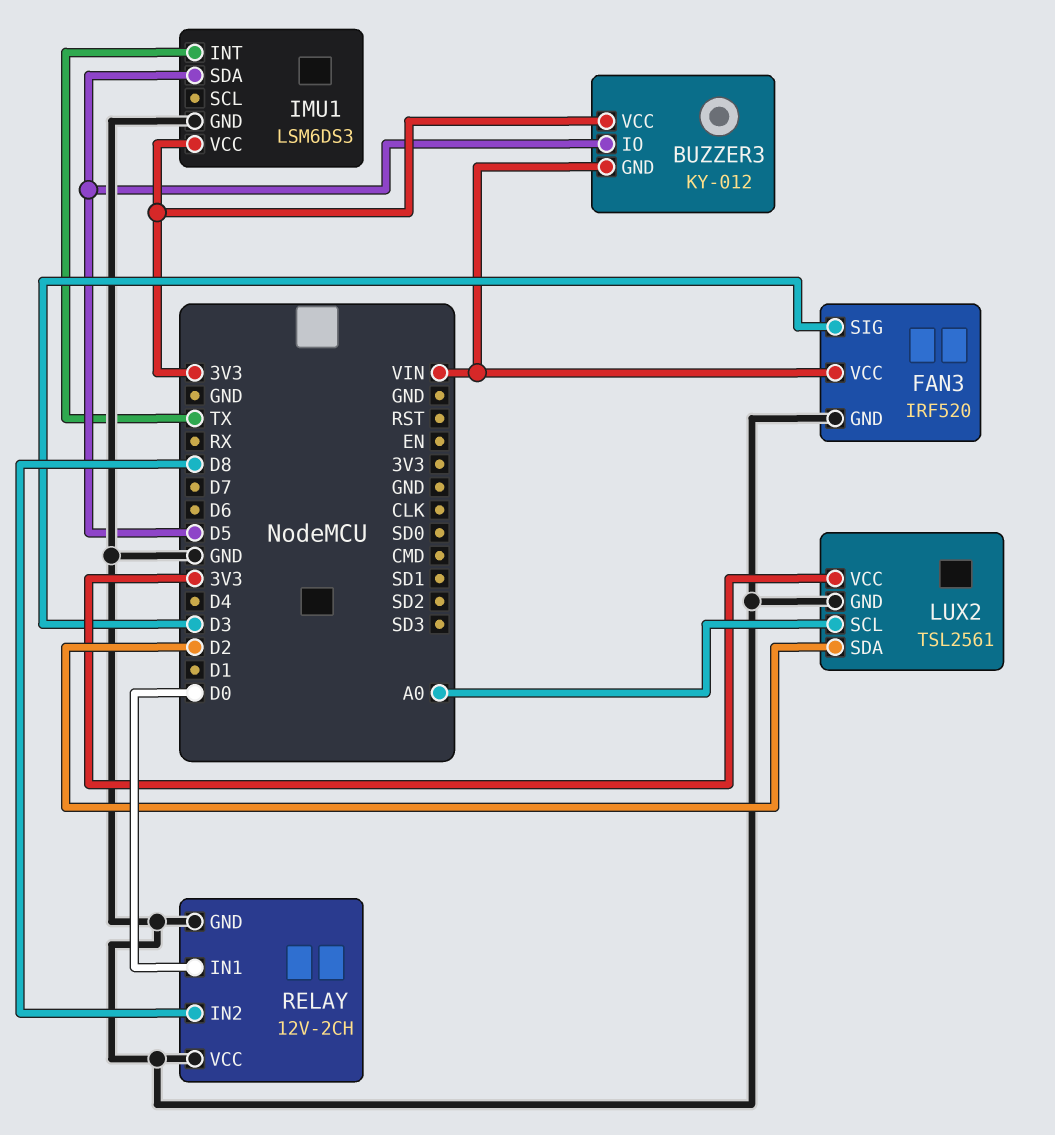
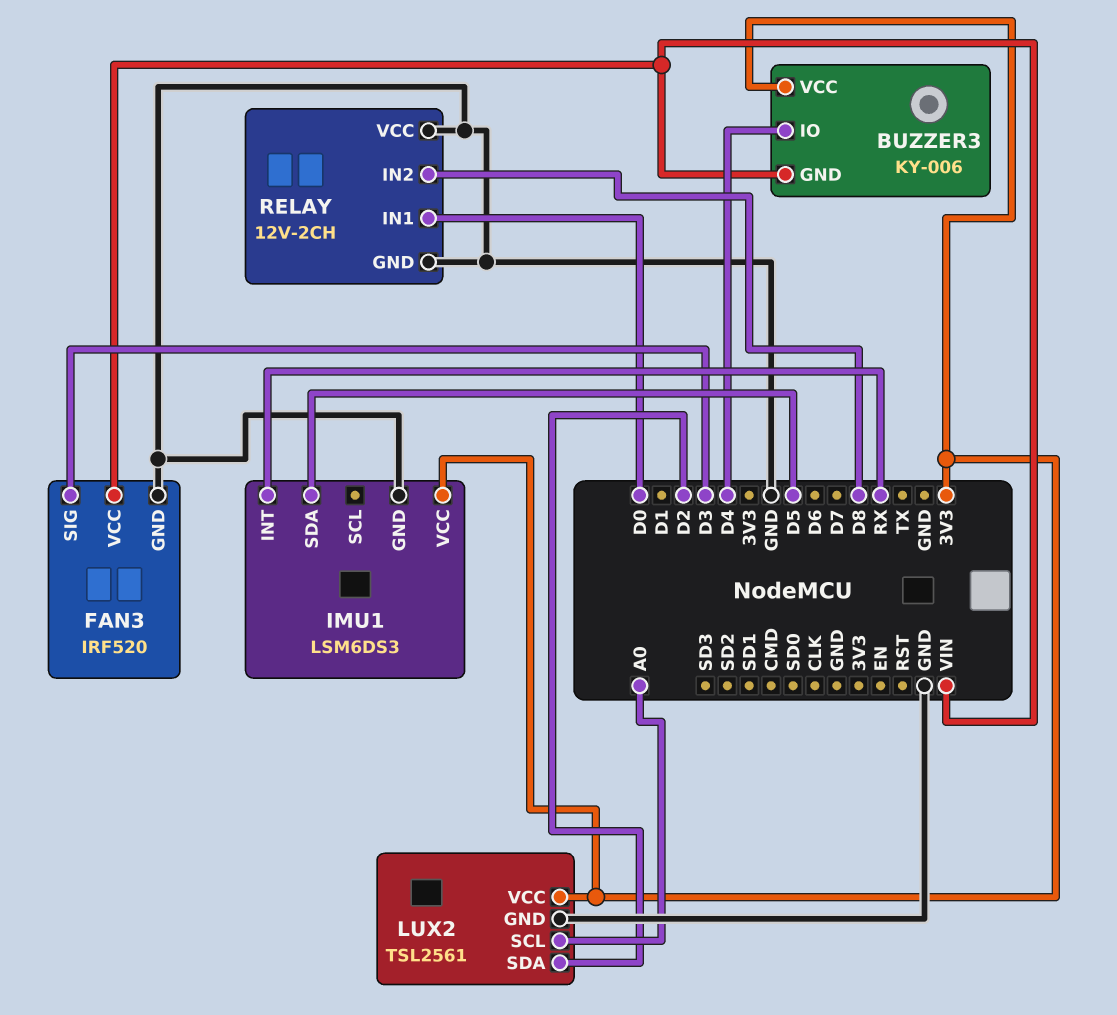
BUZZER3: KY-012 -> KY-006
BUZZER3 pin IO: D5 -> D4
IMU1 pin INT: TX -> RX

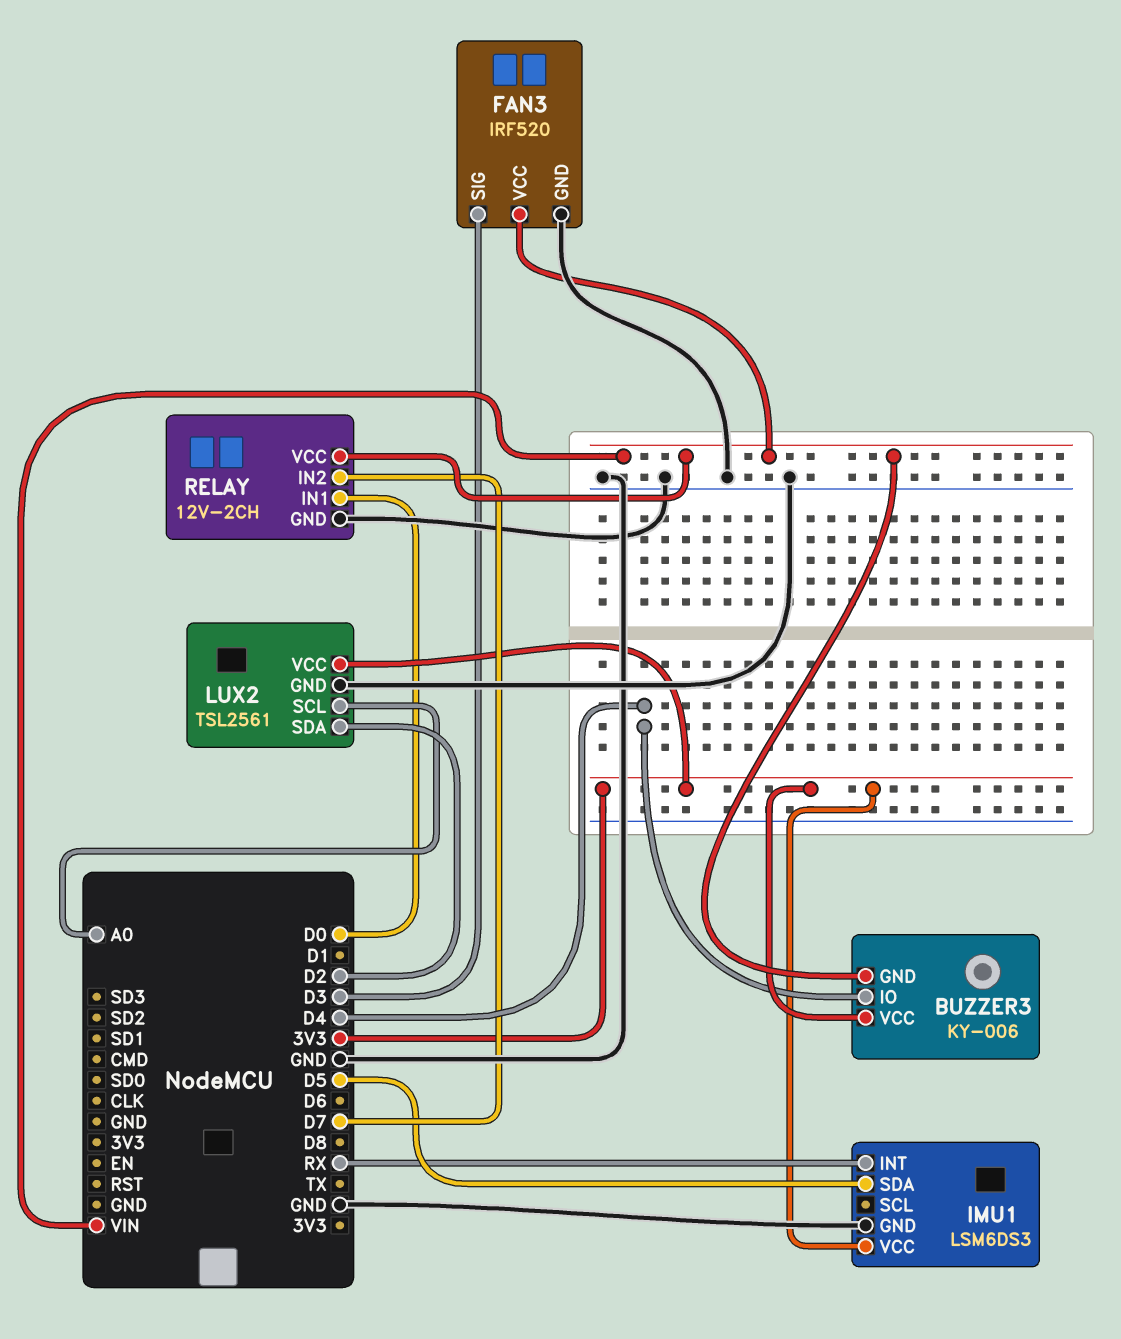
RELAY pin IN2: D8 -> D7
RELAY pin VCC: GND -> VIN

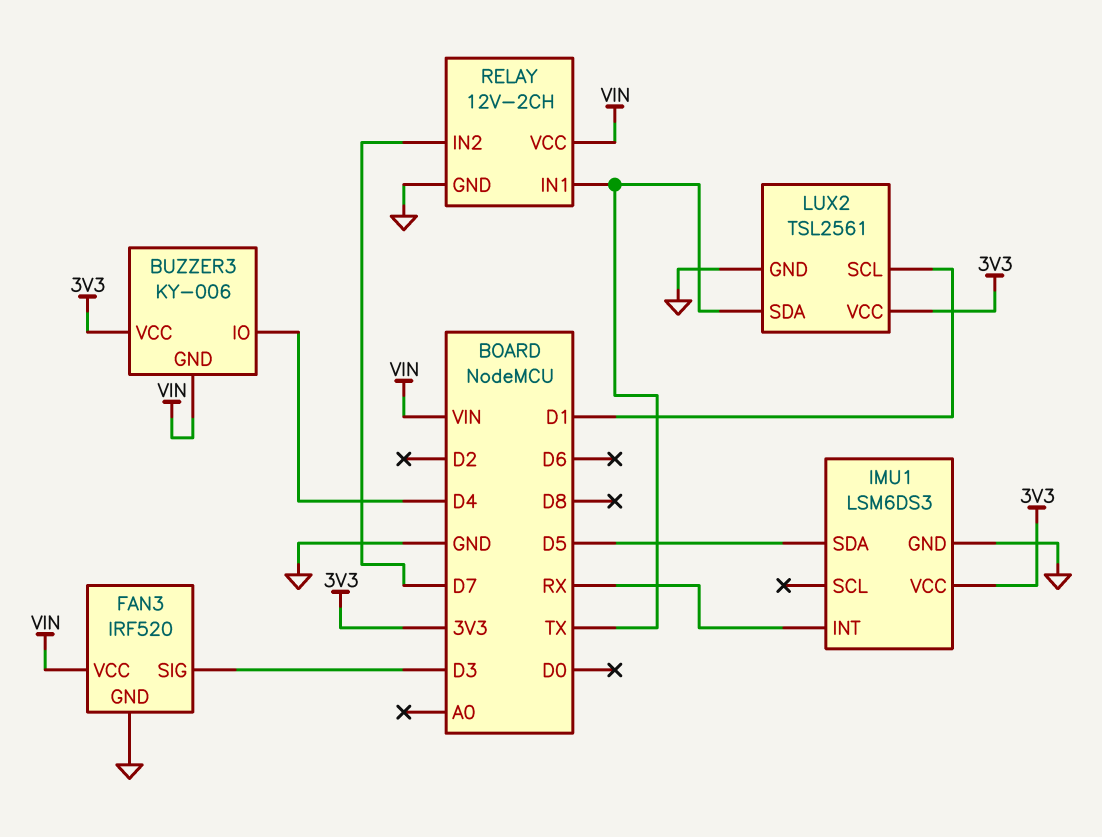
LUX2 pin SCL: A0 -> D1
LUX2 pin SDA: D2 -> TX
RELAY pin IN1: D0 -> TX

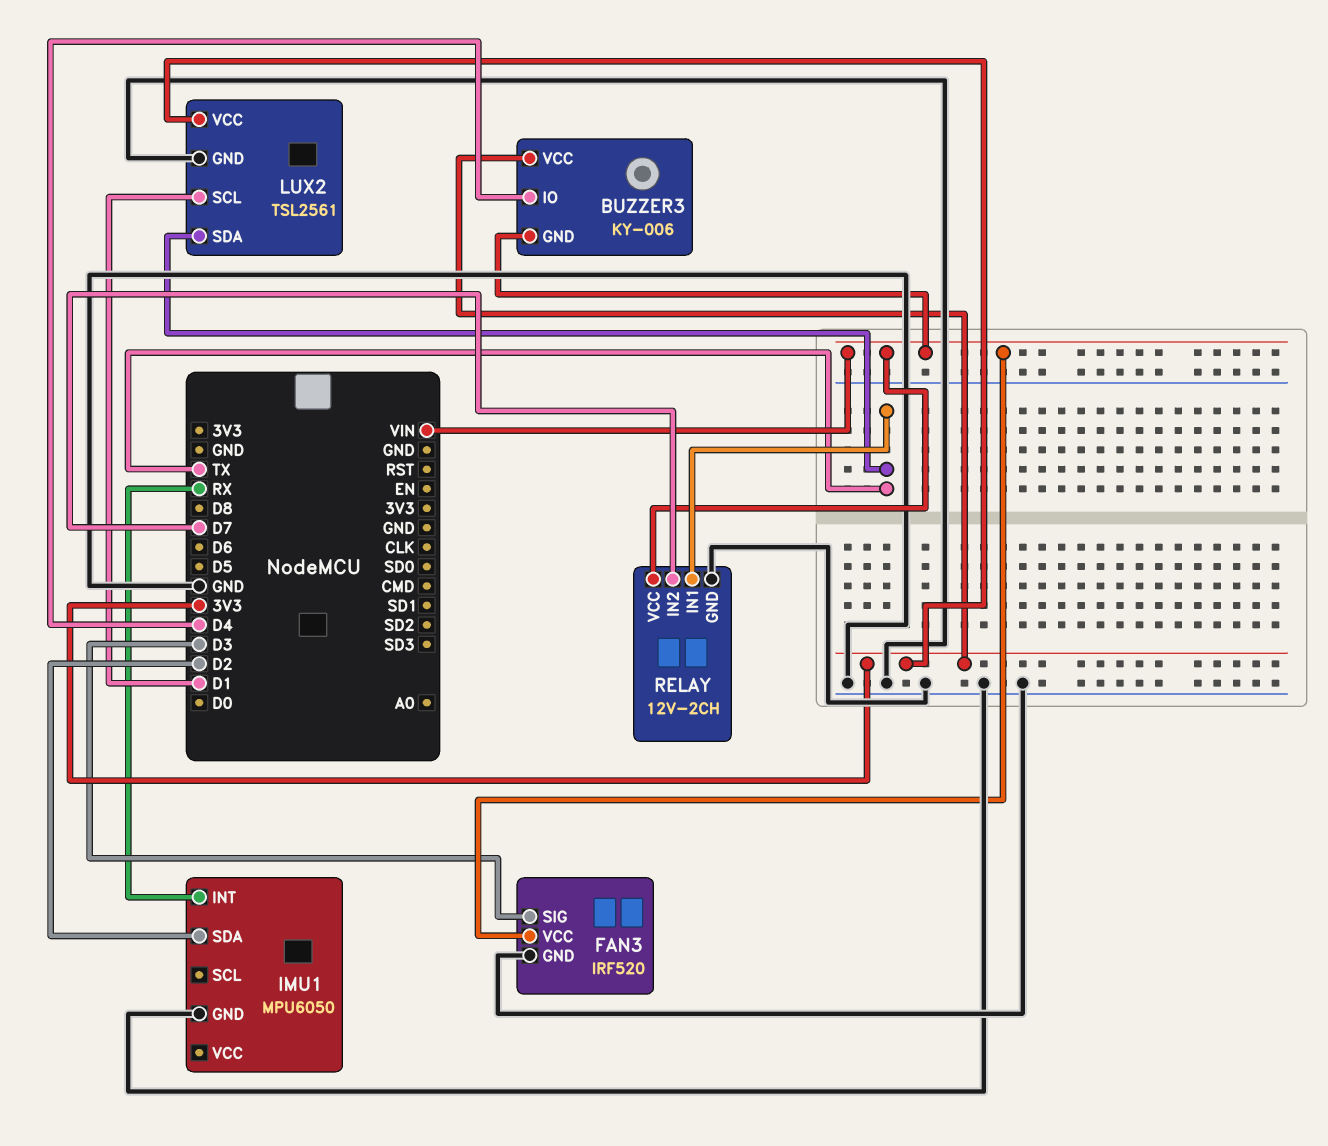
IMU1: LSM6DS3 -> MPU6050
IMU1 pin SDA: D5 -> D2
IMU1 pin VCC: 3V3 -> none

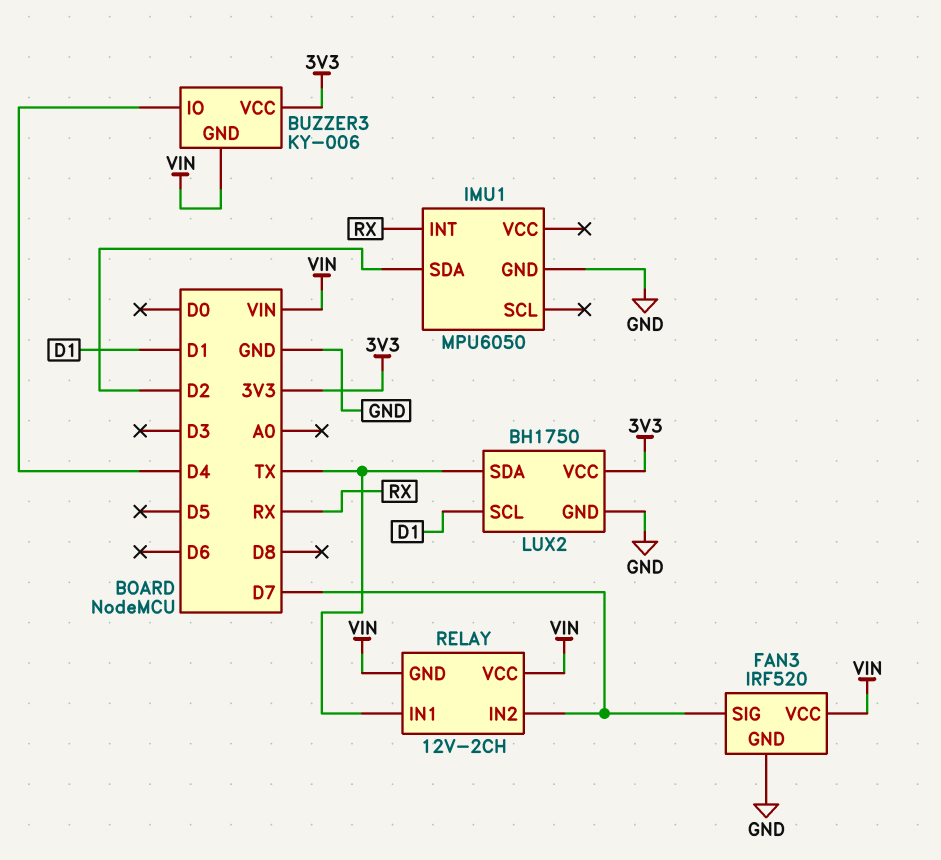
FAN3 pin SIG: D3 -> D7
LUX2: TSL2561 -> BH1750
RELAY pin GND: GND -> VIN

